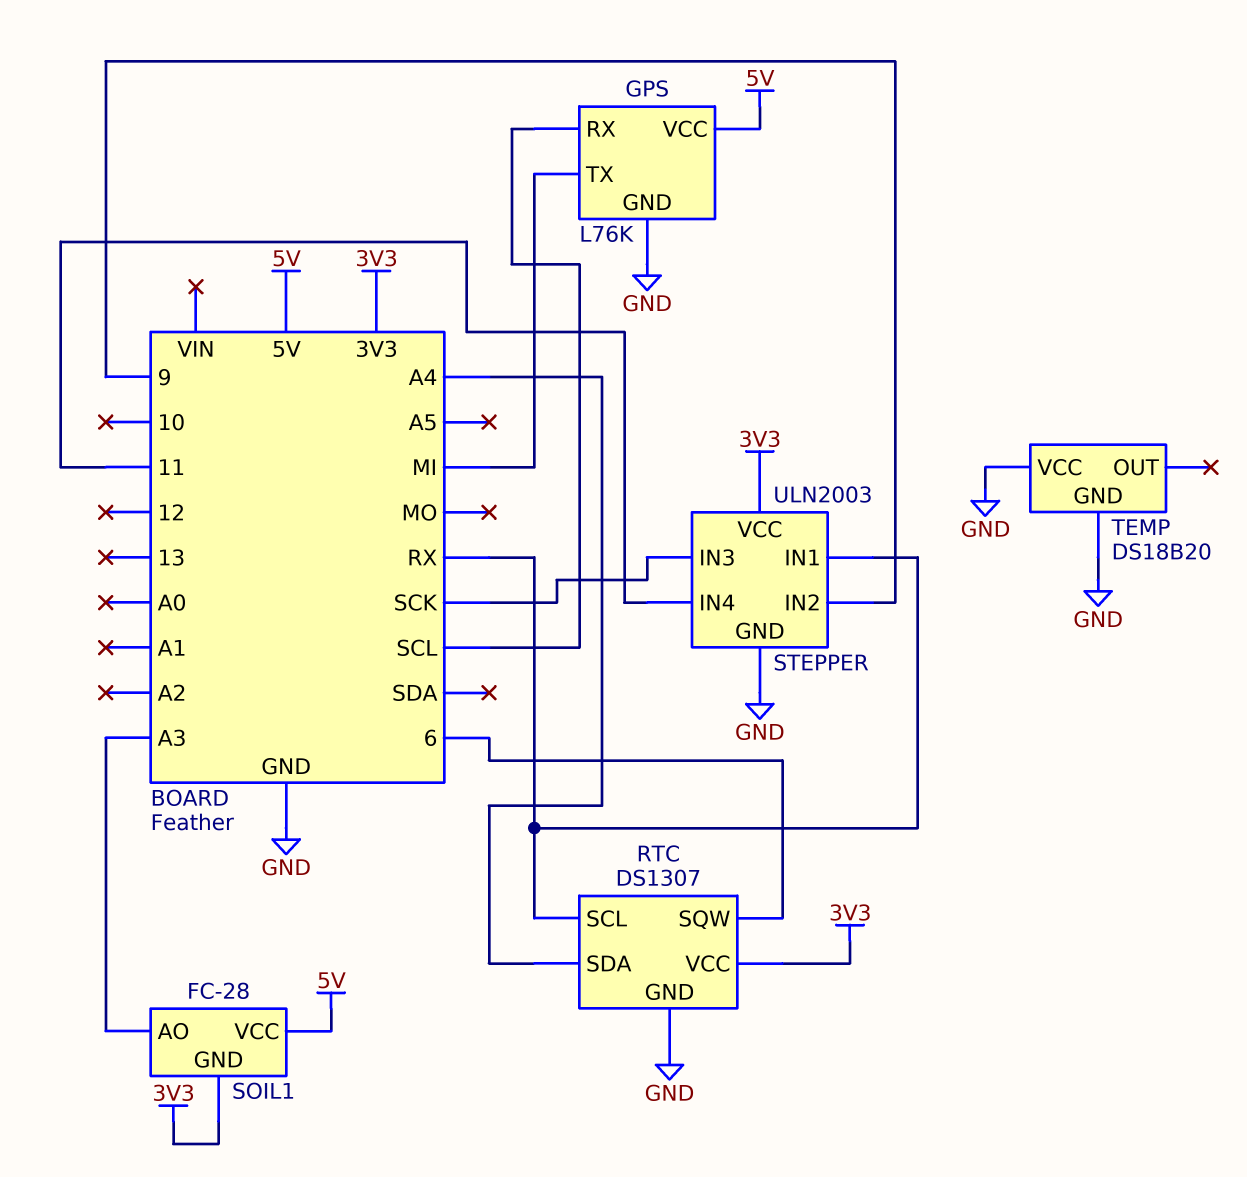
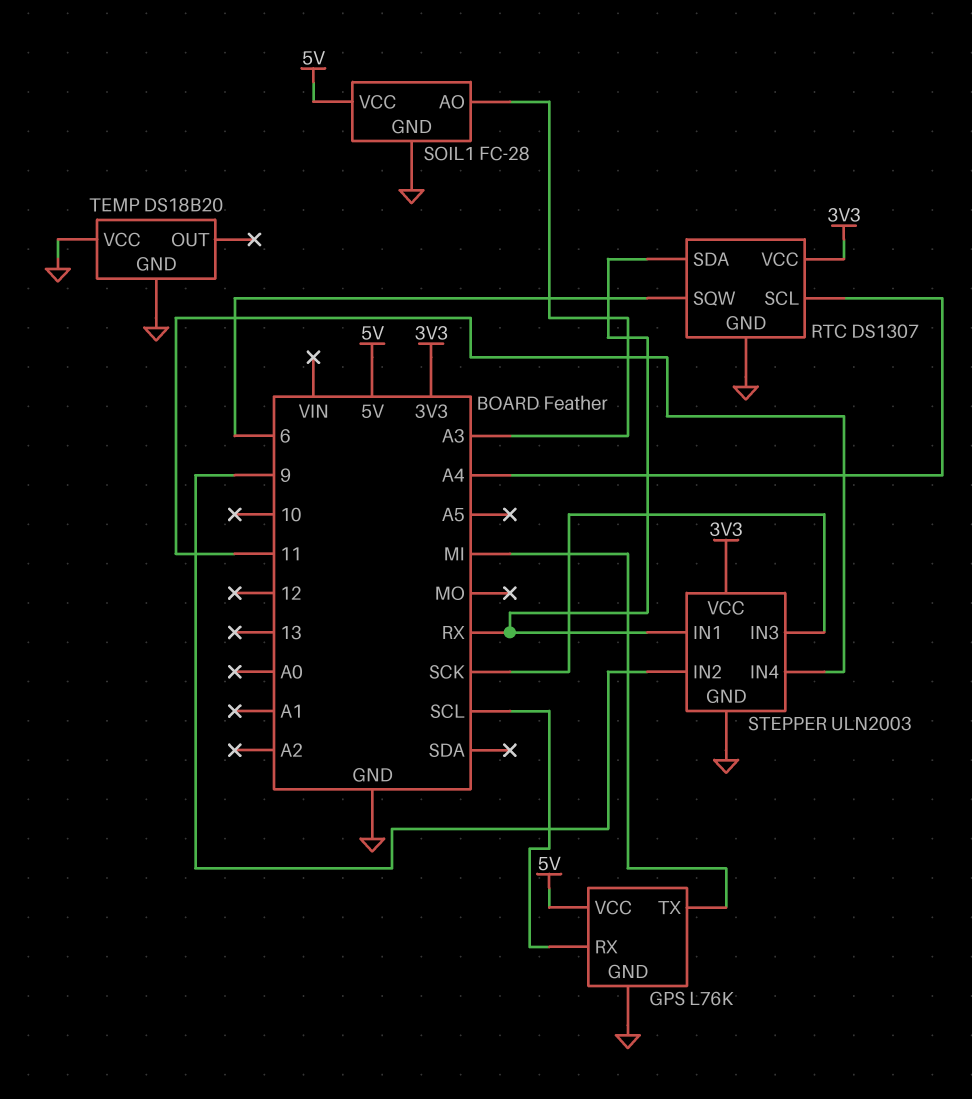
RTC pin SCL: RX -> A4
RTC pin SDA: A4 -> RX
SOIL1 pin GND: 3V3 -> GND

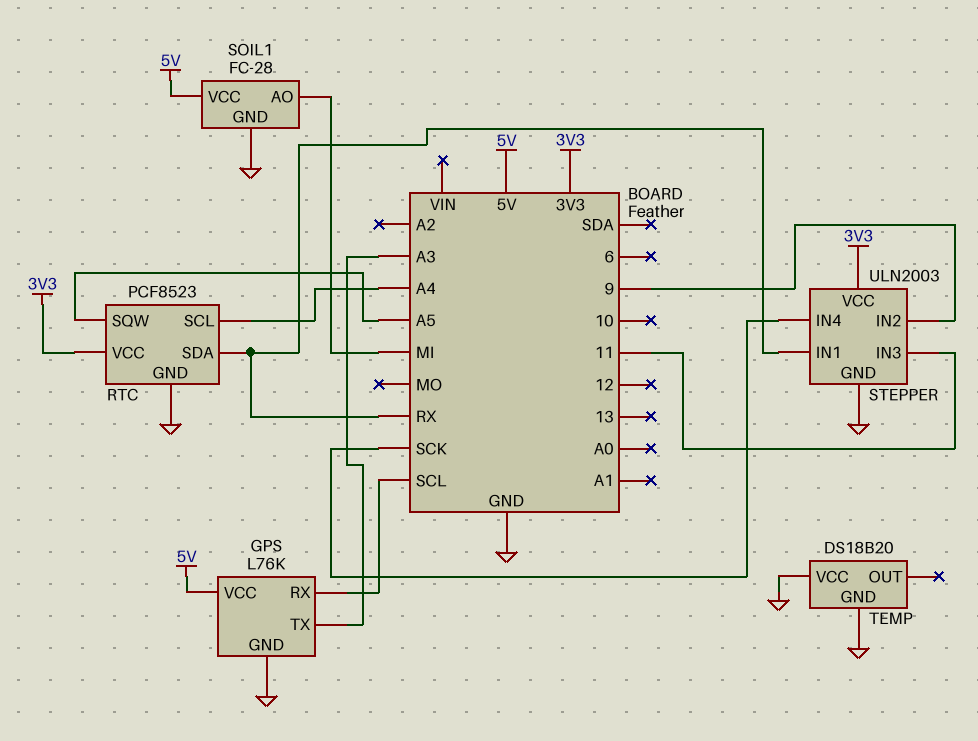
GPS pin TX: MI -> A3
RTC: DS1307 -> PCF8523
RTC pin SQW: 6 -> A5
SOIL1 pin AO: A3 -> MI
STEPPER pin IN3: SCK -> 11
STEPPER pin IN4: 11 -> SCK

